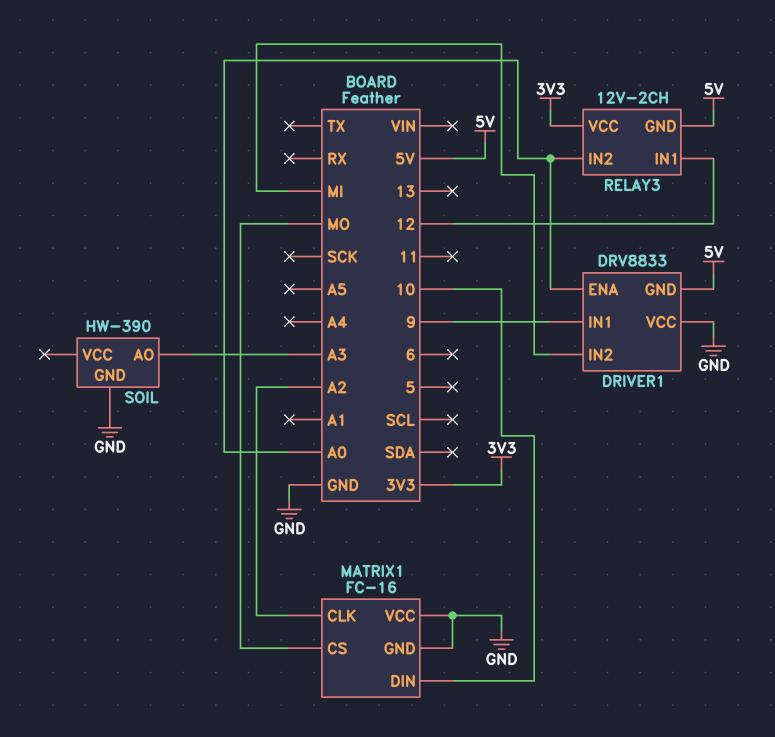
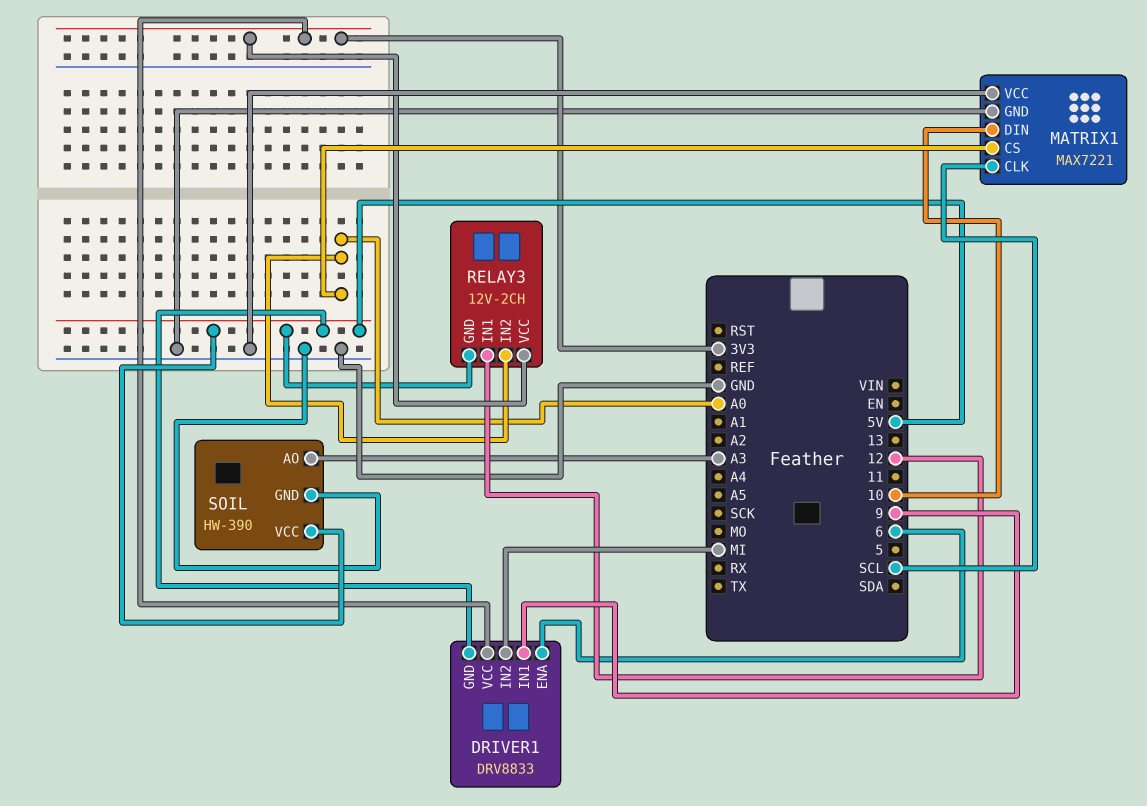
DRIVER1 pin ENA: A0 -> 6
DRIVER1 pin VCC: GND -> 3V3
MATRIX1: FC-16 -> MAX7221
MATRIX1 pin CLK: A2 -> SCL
MATRIX1 pin CS: MO -> A0
SOIL pin VCC: none -> 5V

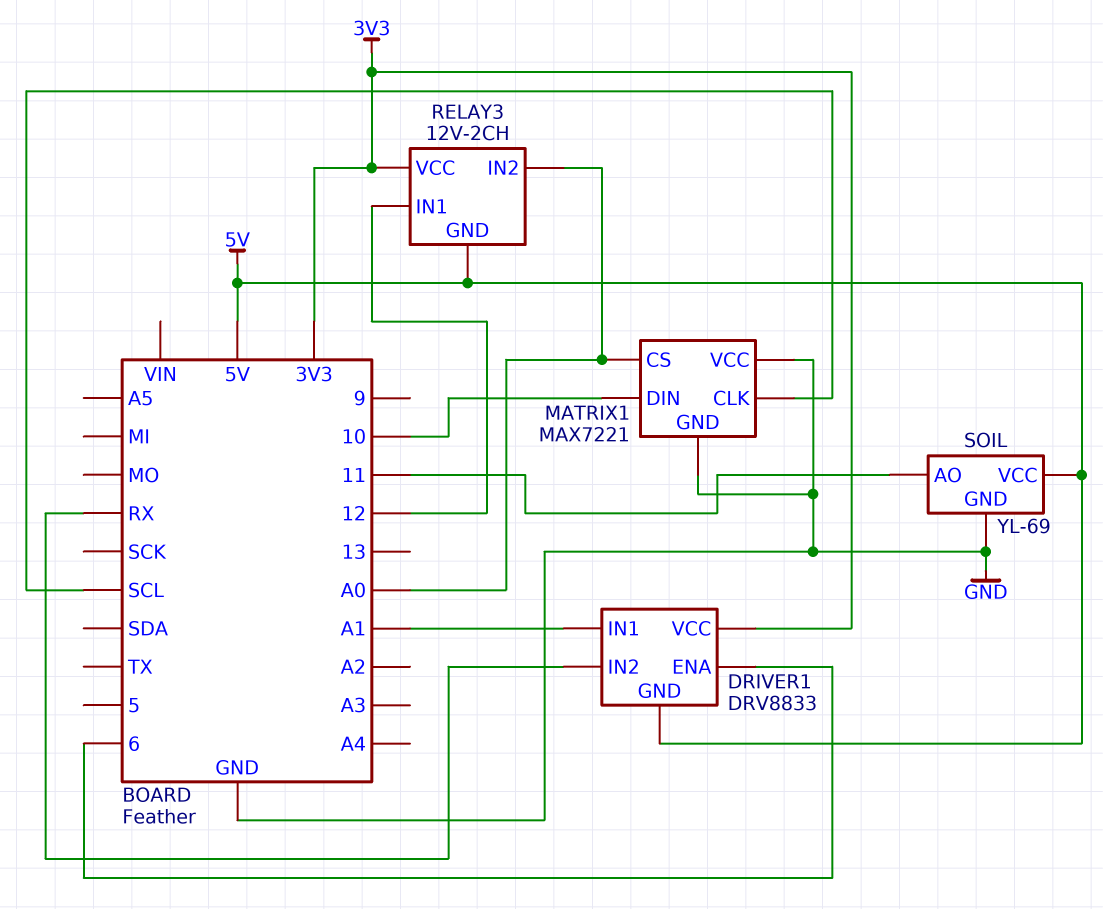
DRIVER1 pin IN1: 9 -> A1
DRIVER1 pin IN2: MI -> RX
SOIL: HW-390 -> YL-69
SOIL pin AO: A3 -> 11

